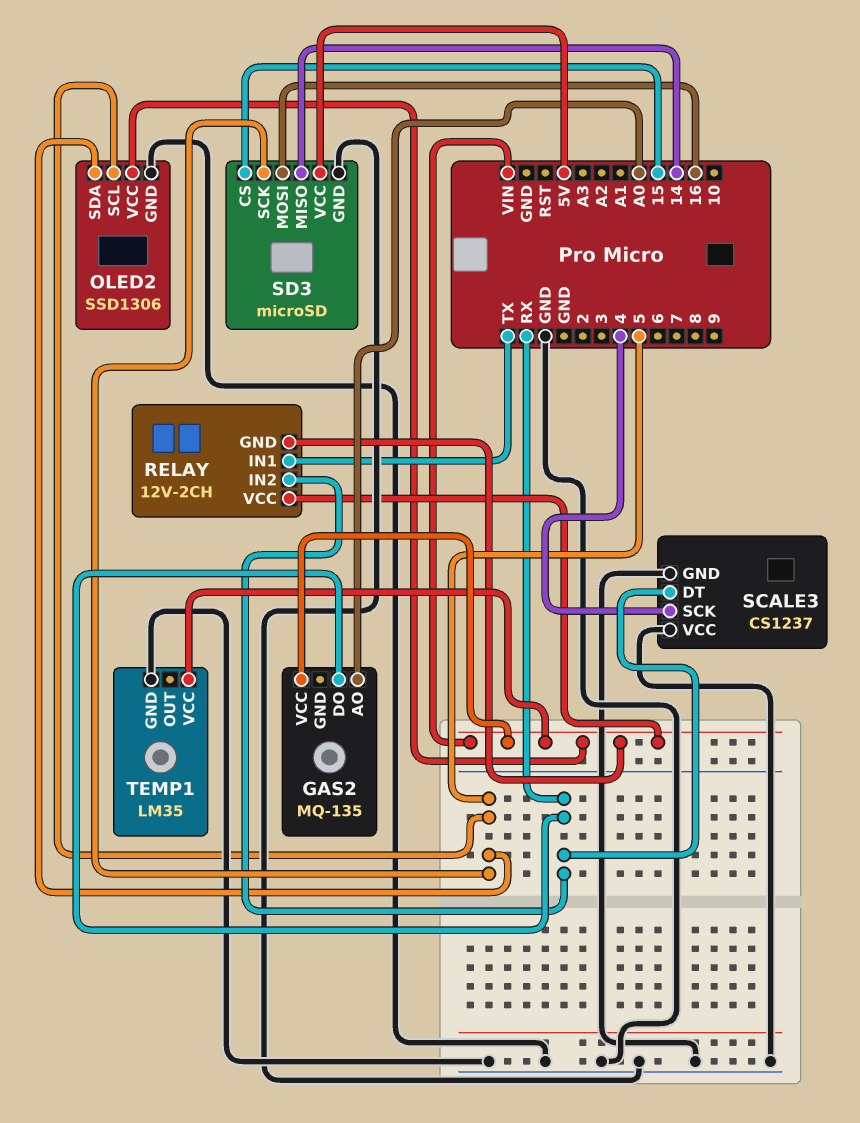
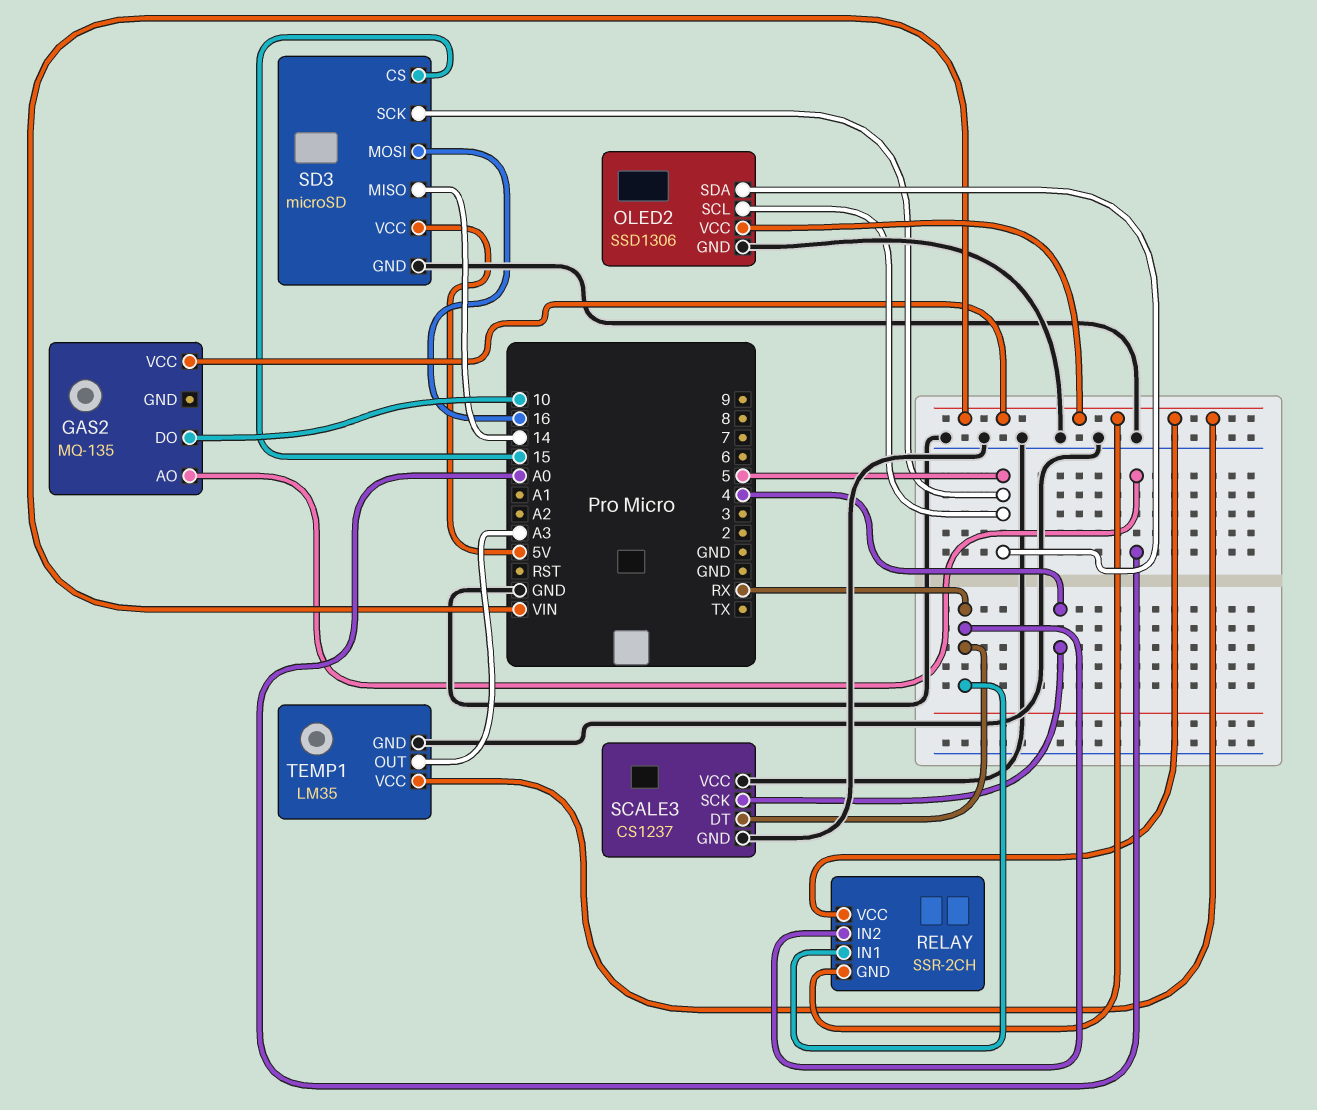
GAS2 pin DO: RX -> 10
RELAY: 12V-2CH -> SSR-2CH
RELAY pin IN1: TX -> RX
TEMP1 pin OUT: none -> A3

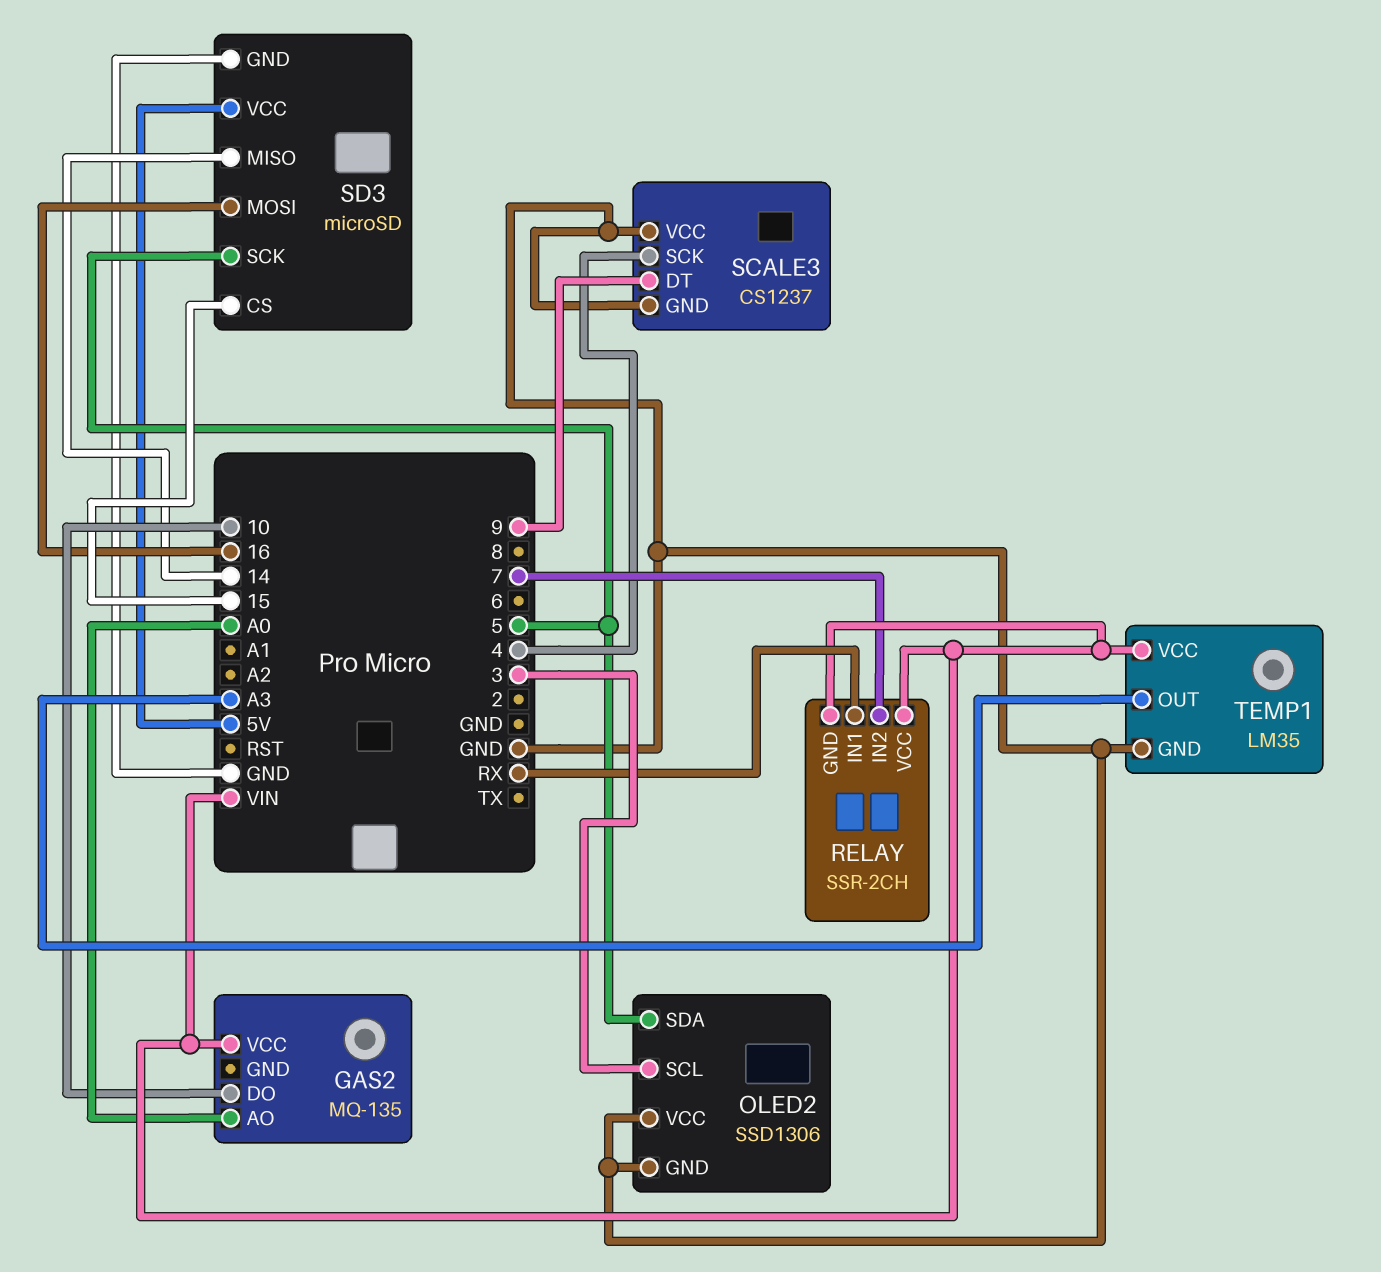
OLED2 pin SCL: 5 -> 3
OLED2 pin VCC: VIN -> GND
RELAY pin IN2: RX -> 7
SCALE3 pin DT: RX -> 9

